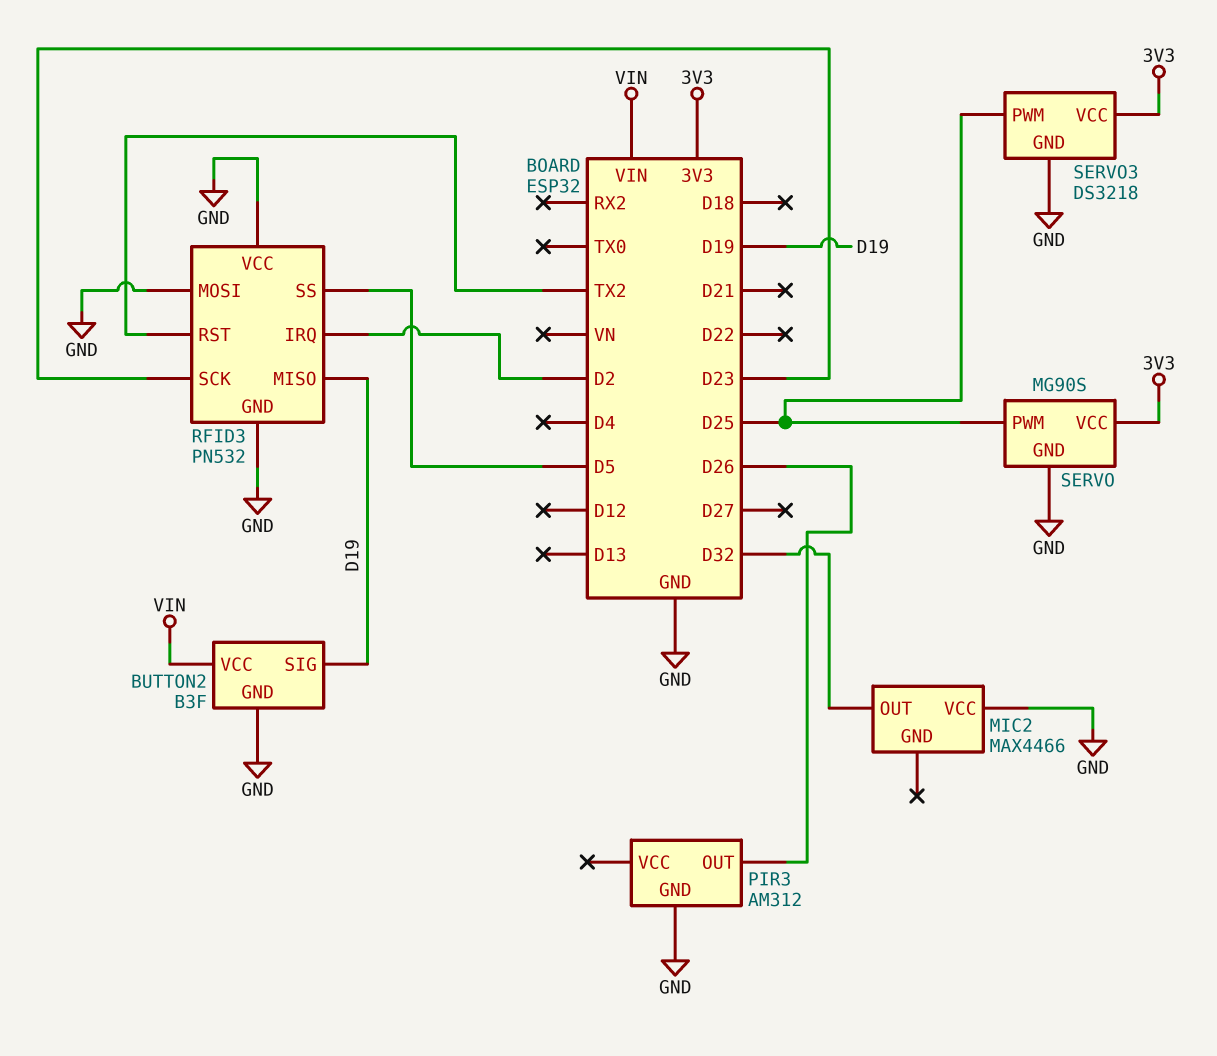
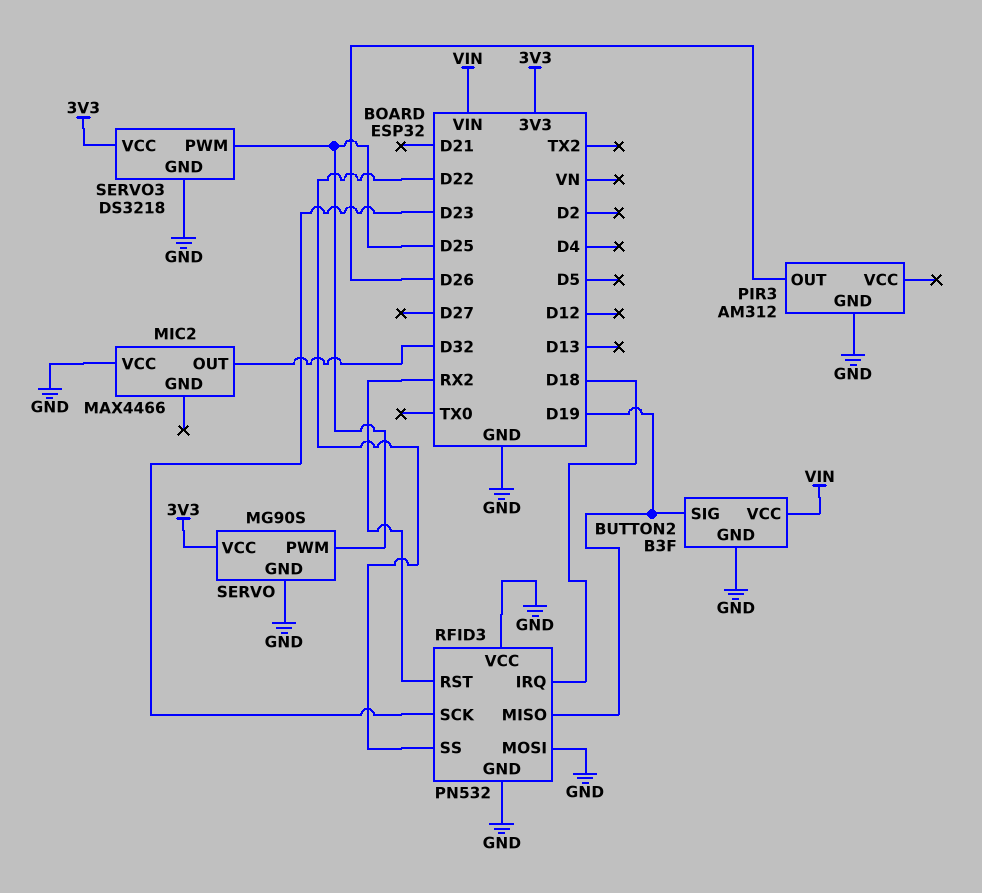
RFID3 pin IRQ: D2 -> D18
RFID3 pin RST: TX2 -> RX2
RFID3 pin SS: D5 -> D22

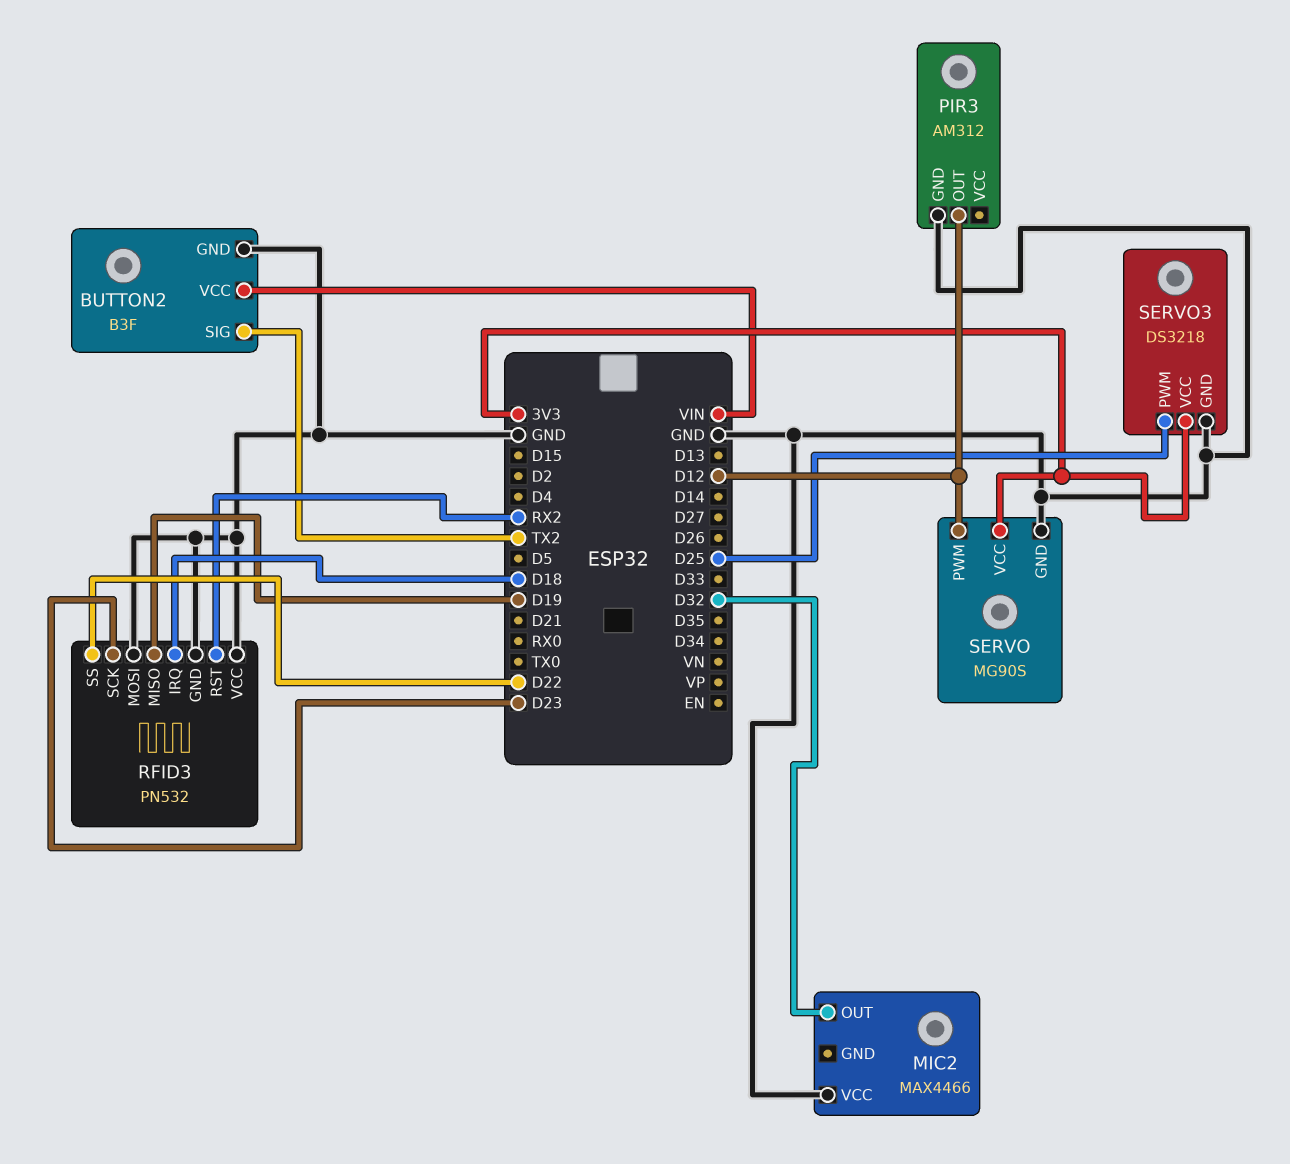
BUTTON2 pin SIG: D19 -> TX2
PIR3 pin OUT: D26 -> D12
SERVO pin PWM: D25 -> D12

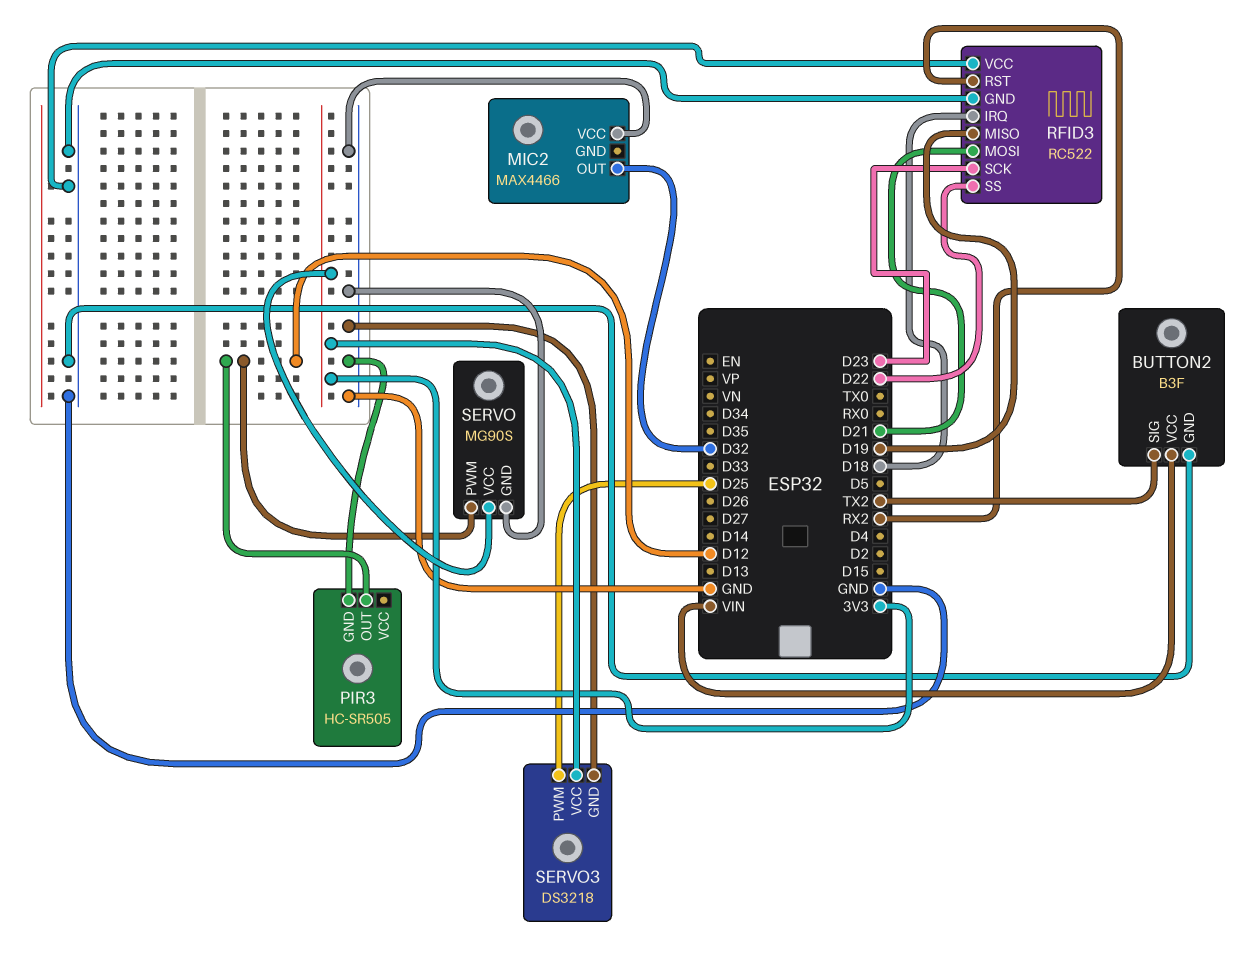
PIR3: AM312 -> HC-SR505
RFID3: PN532 -> RC522
RFID3 pin MOSI: GND -> D21

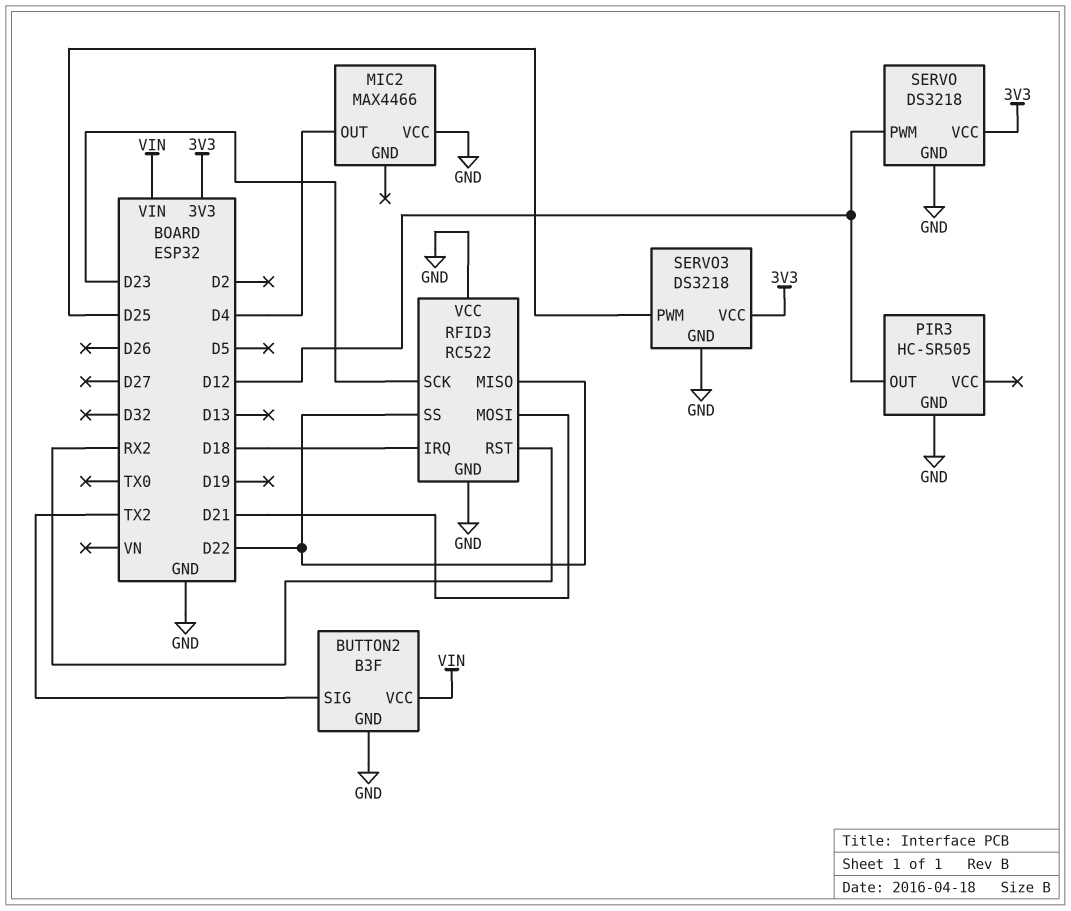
MIC2 pin OUT: D32 -> D4
RFID3 pin MISO: D19 -> D22
SERVO: MG90S -> DS3218

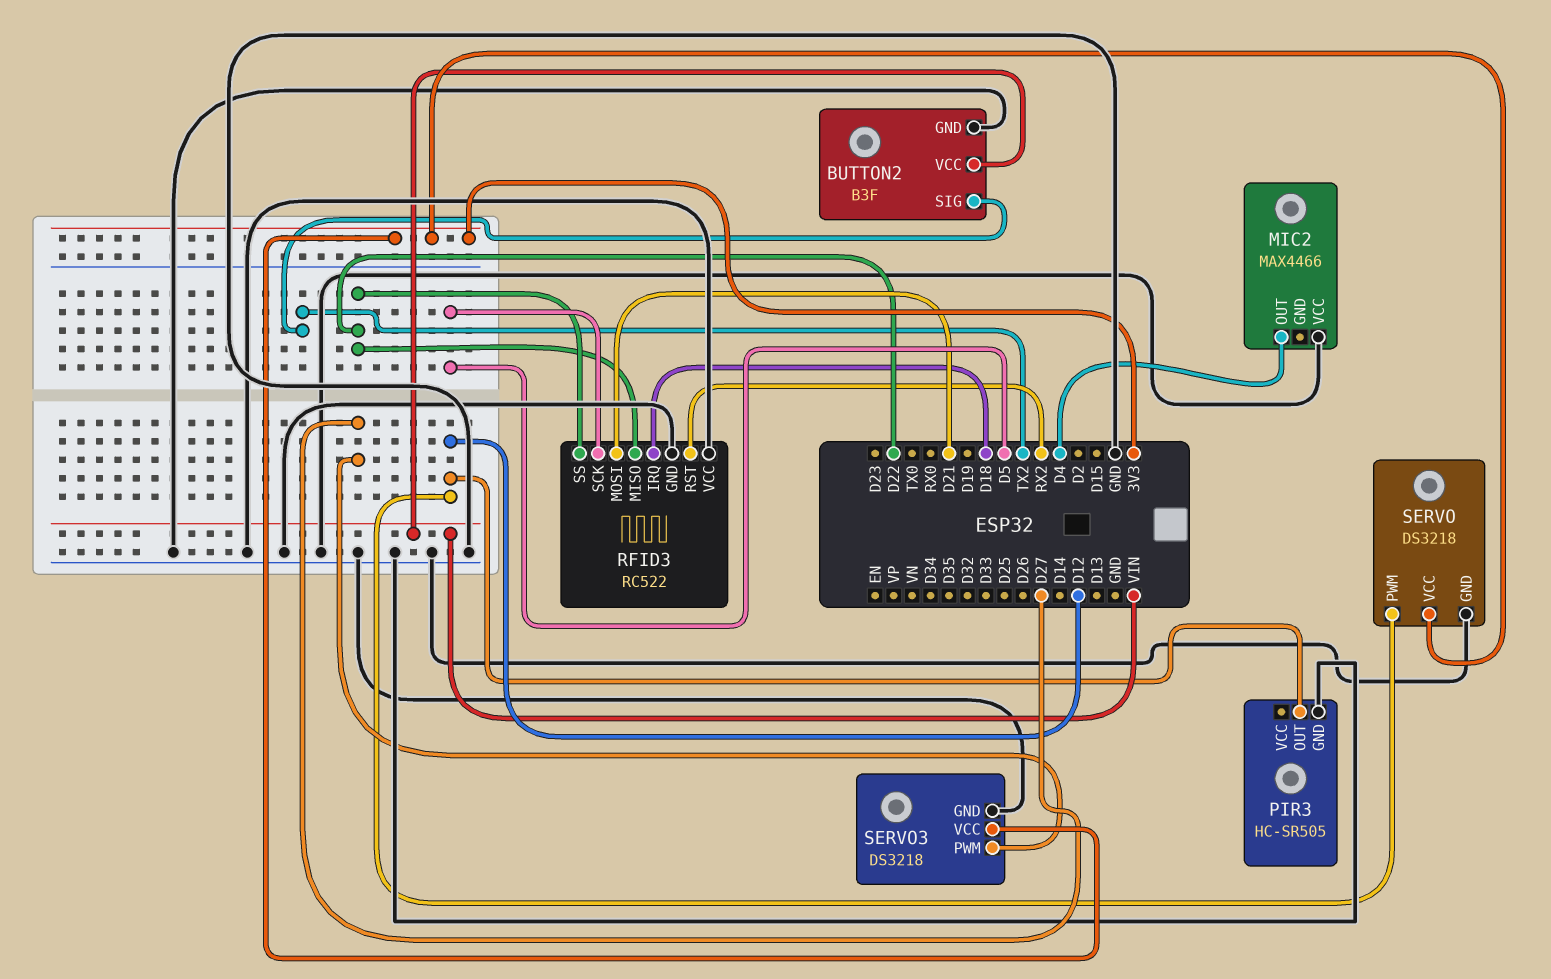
RFID3 pin SCK: D23 -> D5
SERVO3 pin PWM: D25 -> D27

